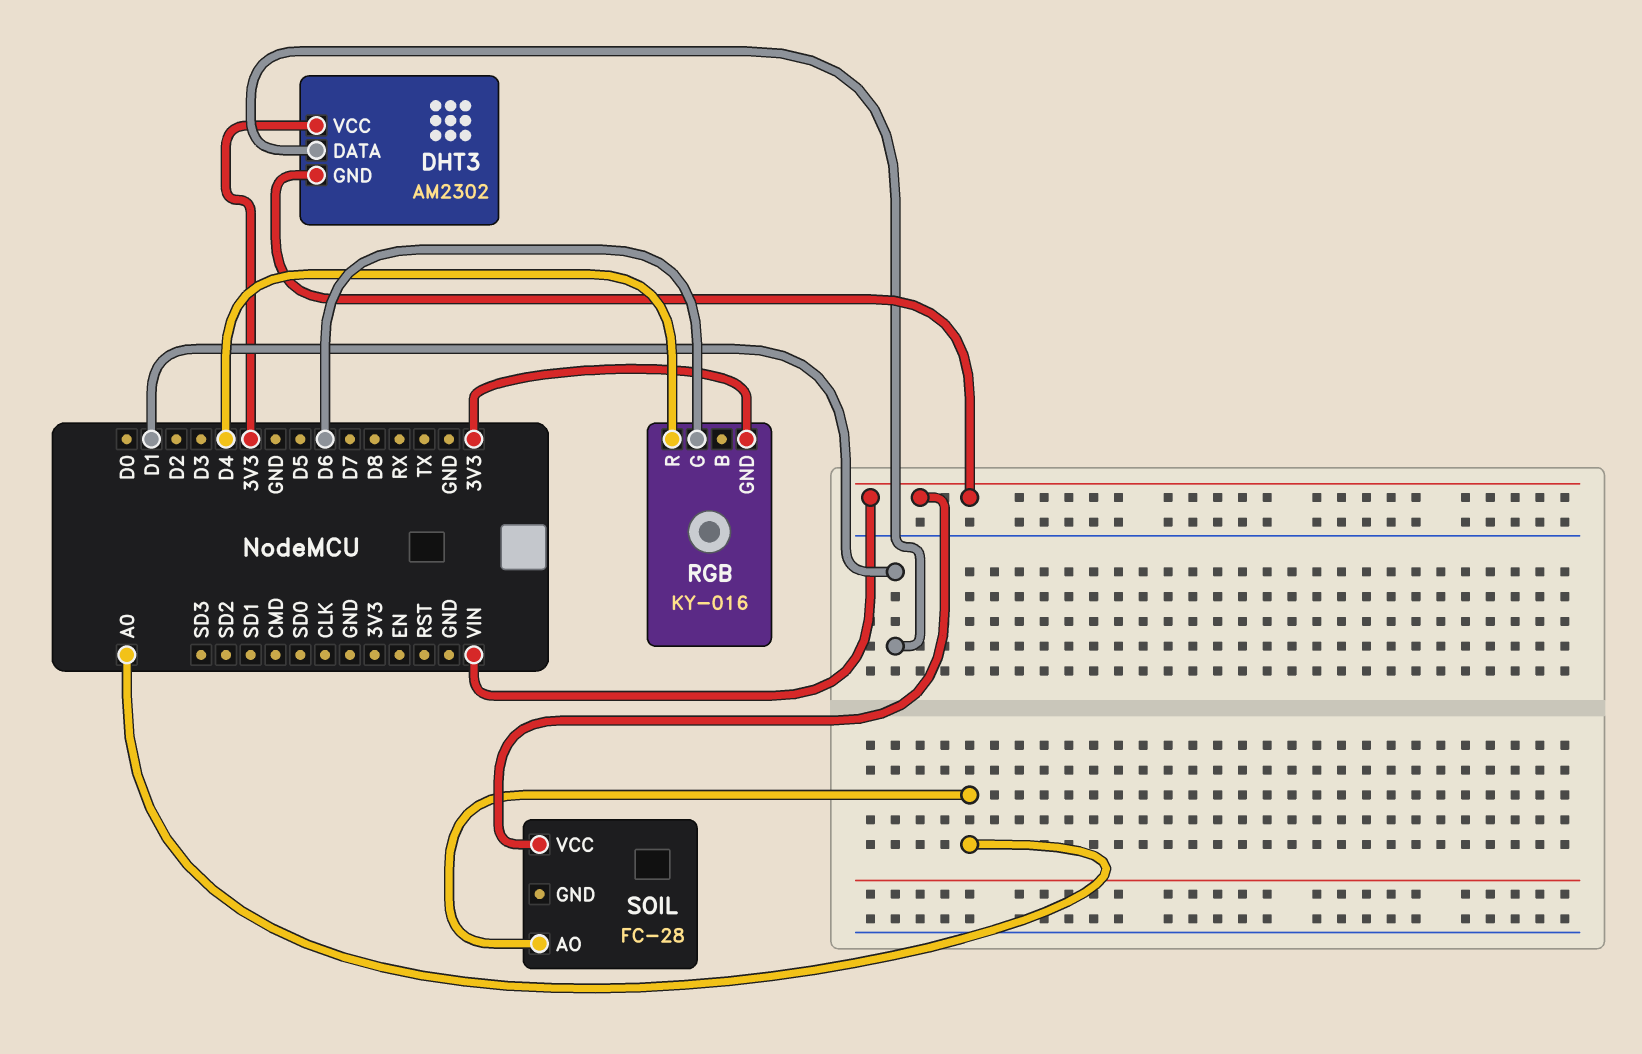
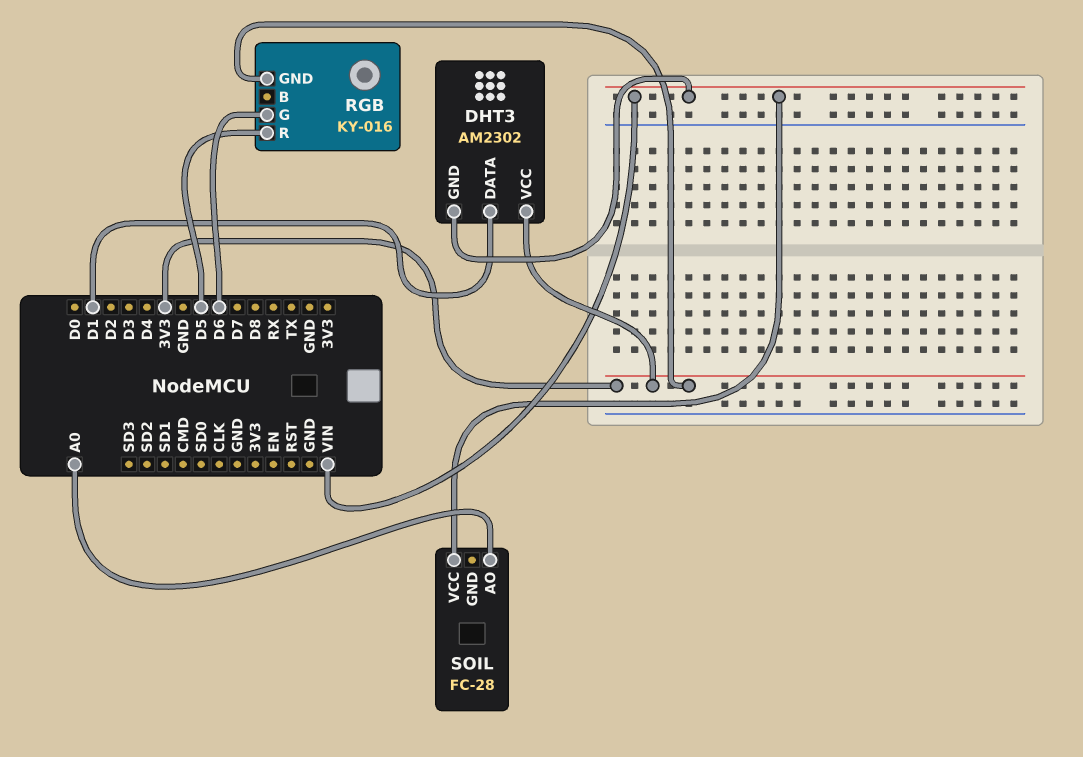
RGB pin R: D4 -> D5

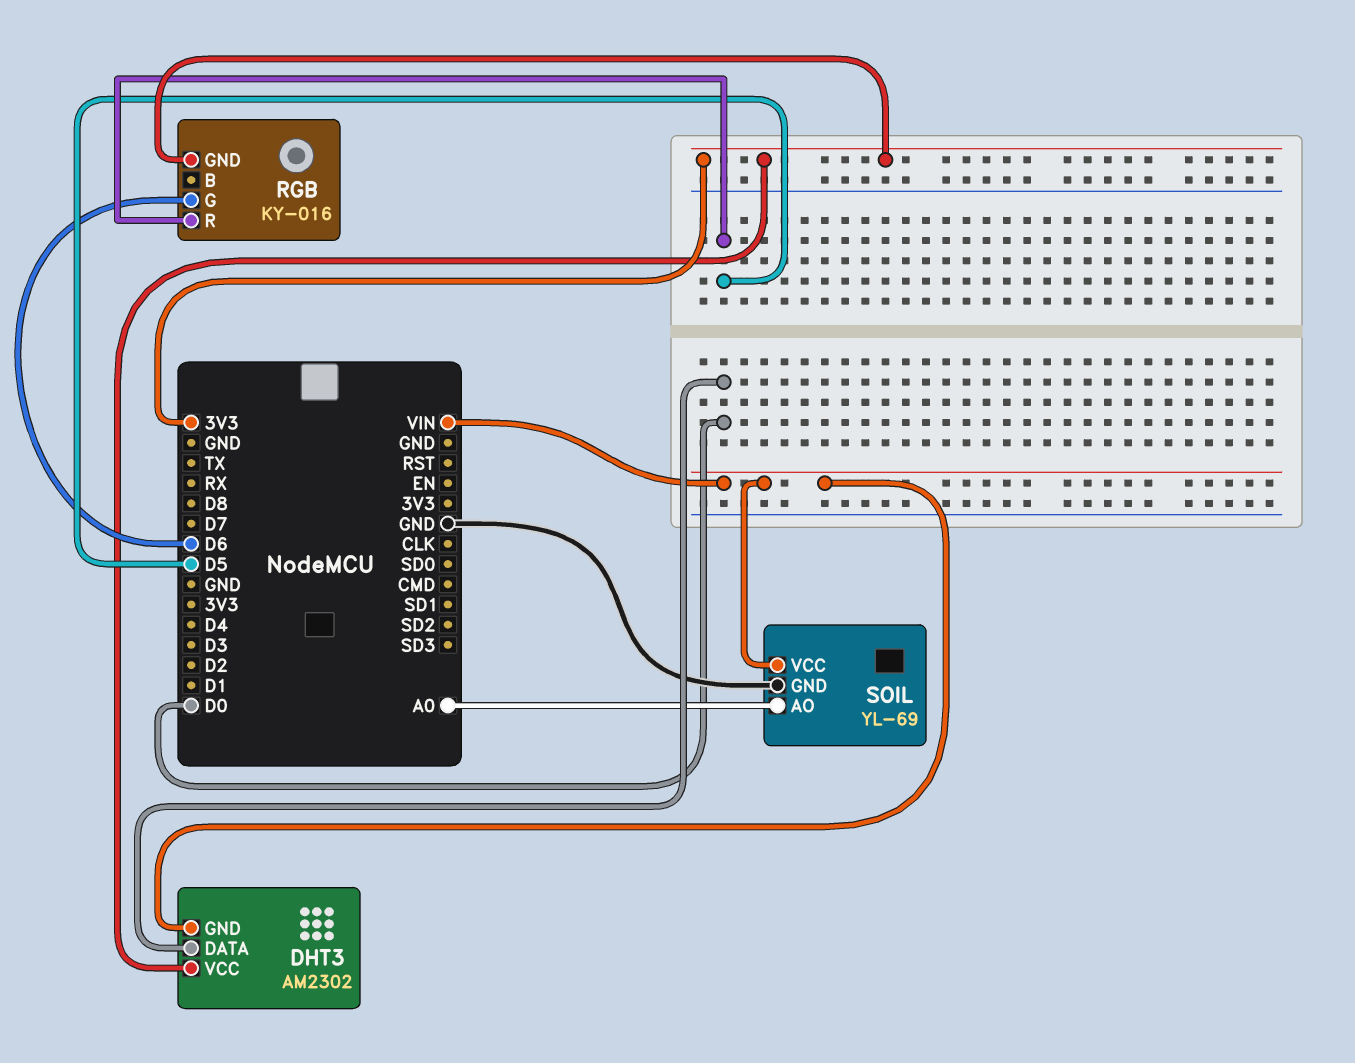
DHT3 pin DATA: D1 -> D0
SOIL: FC-28 -> YL-69
SOIL pin GND: none -> GND

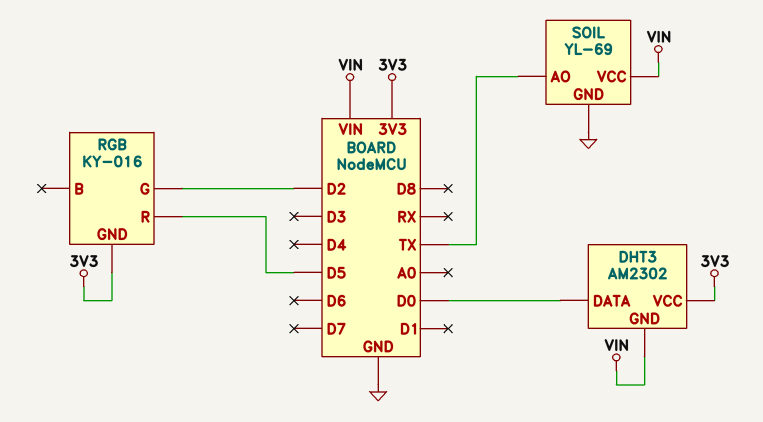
RGB pin G: D6 -> D2
SOIL pin AO: A0 -> TX

